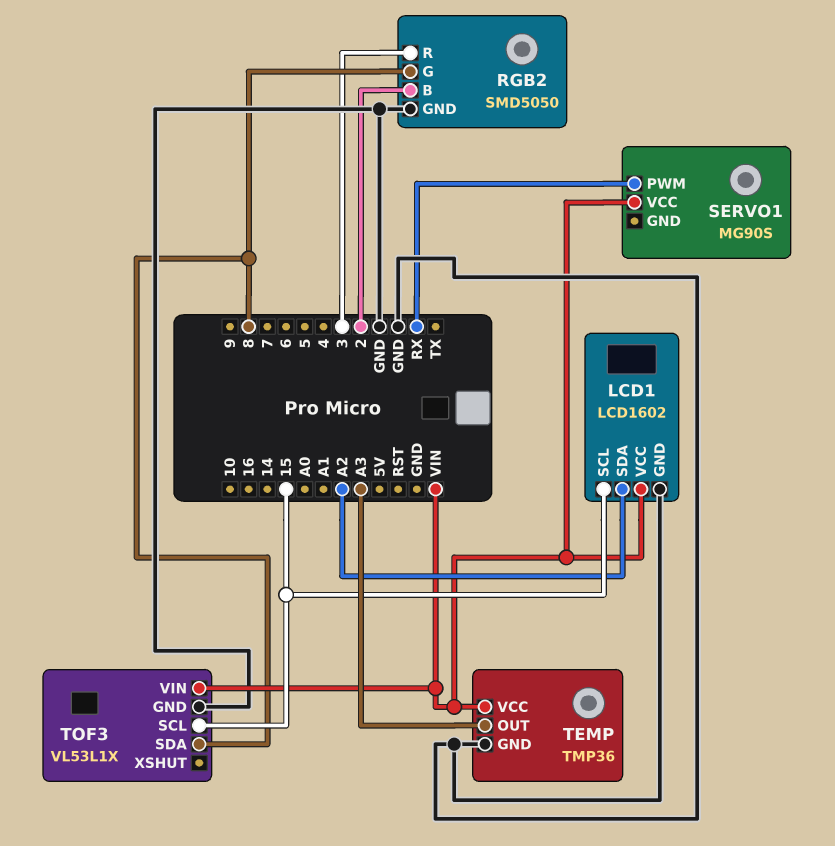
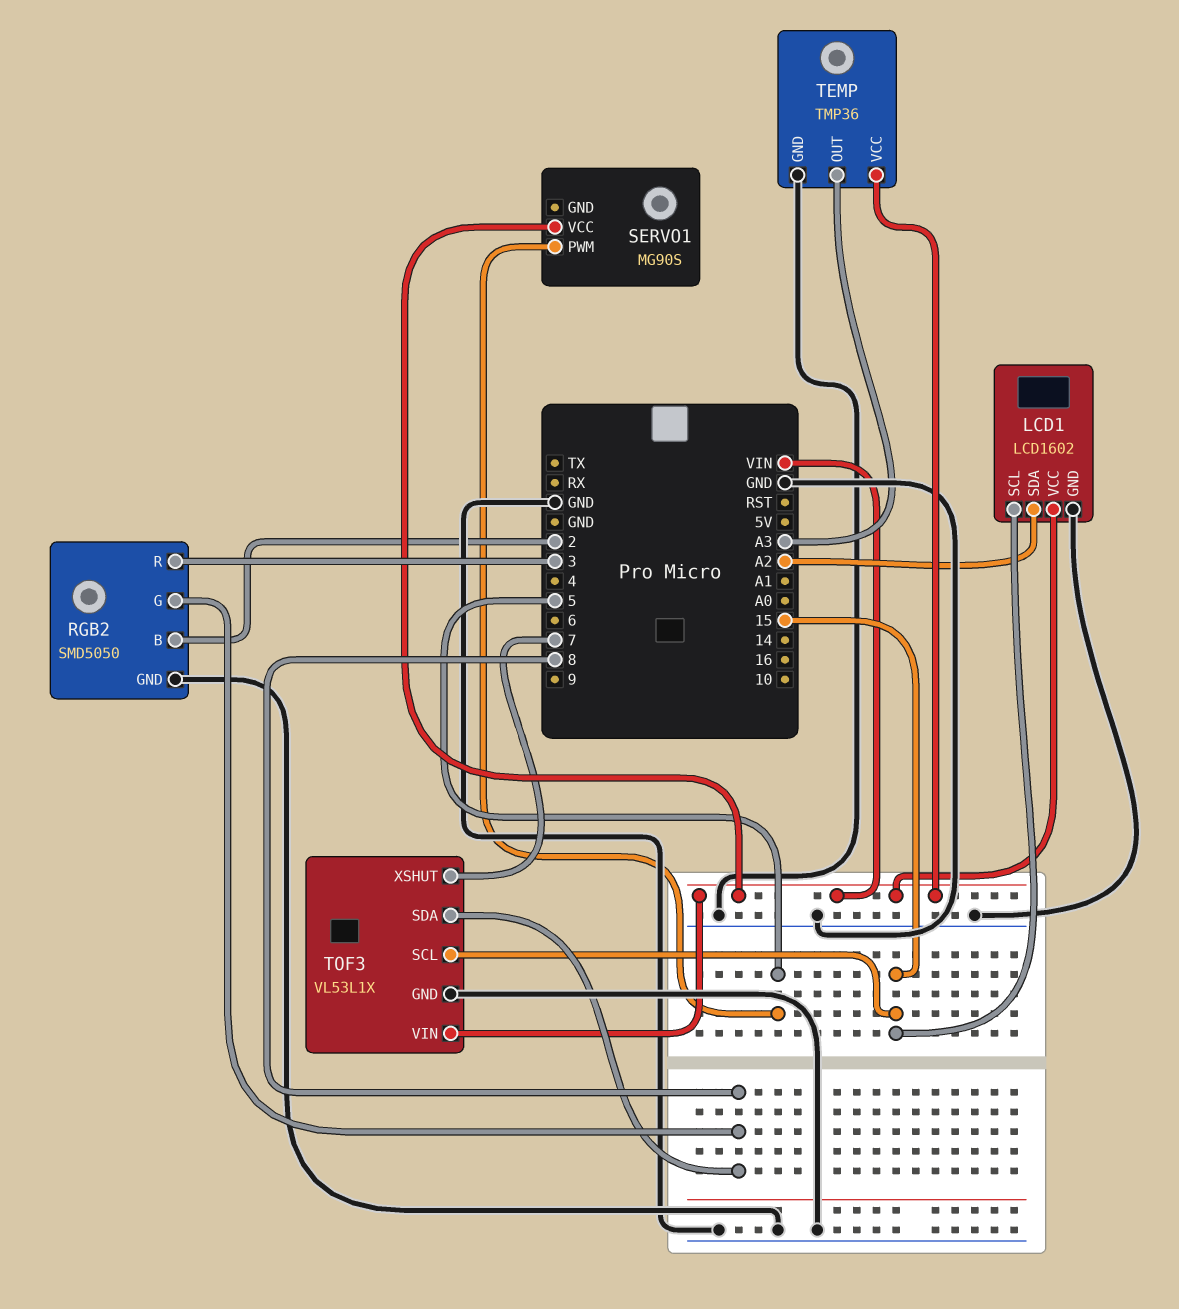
SERVO1 pin PWM: RX -> 5
TOF3 pin XSHUT: none -> 7

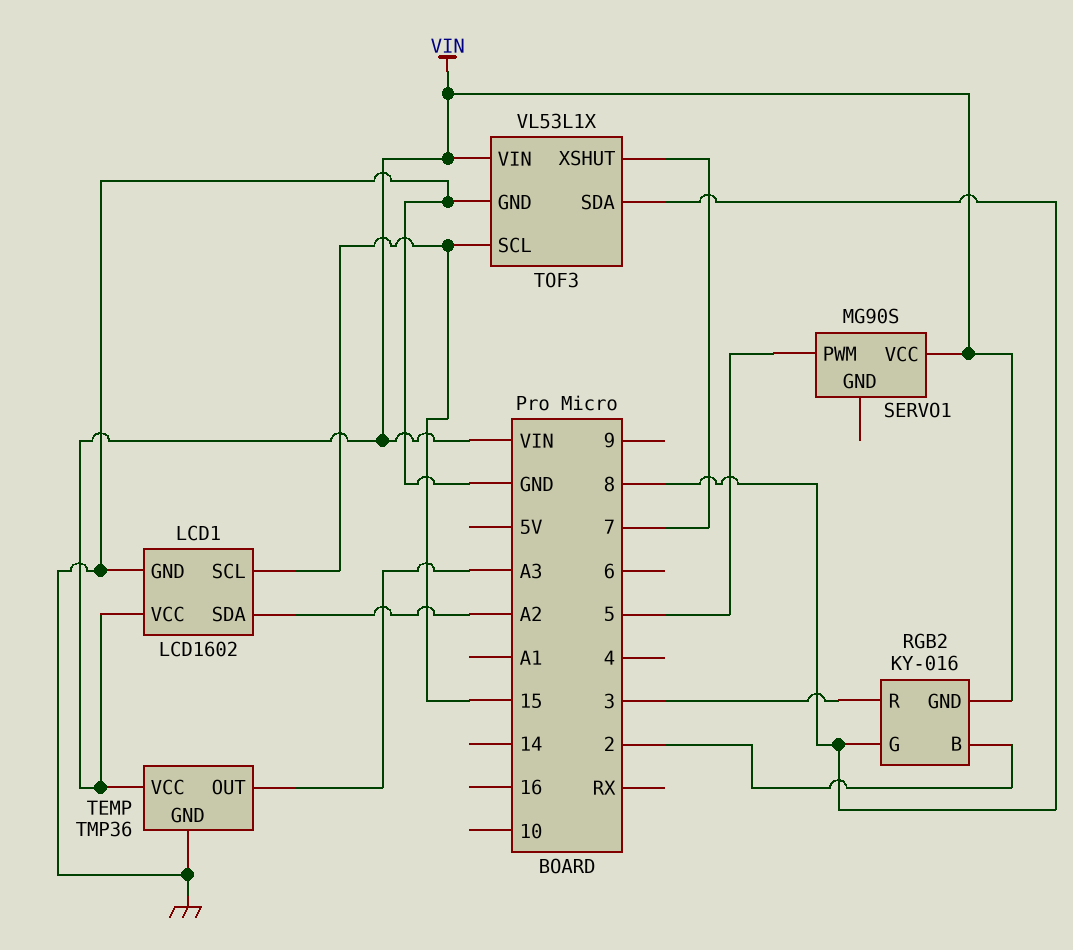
RGB2: SMD5050 -> KY-016
RGB2 pin GND: GND -> VIN

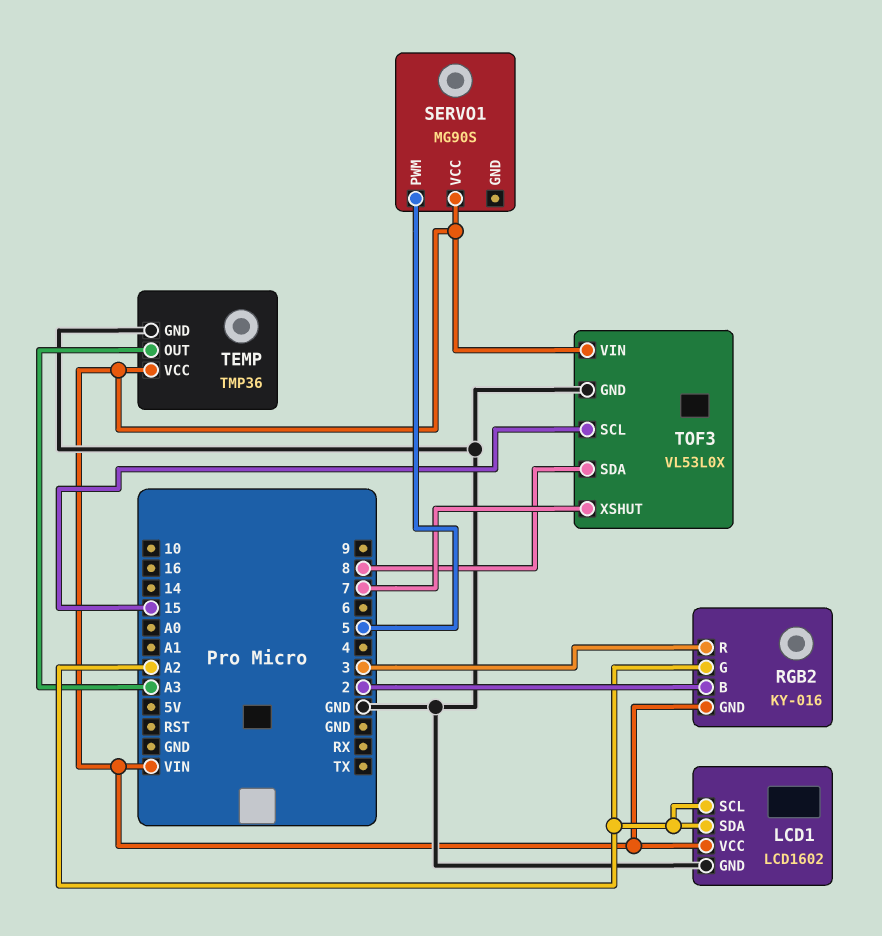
LCD1 pin SCL: 15 -> A2
RGB2 pin G: 8 -> A2
TOF3: VL53L1X -> VL53L0X

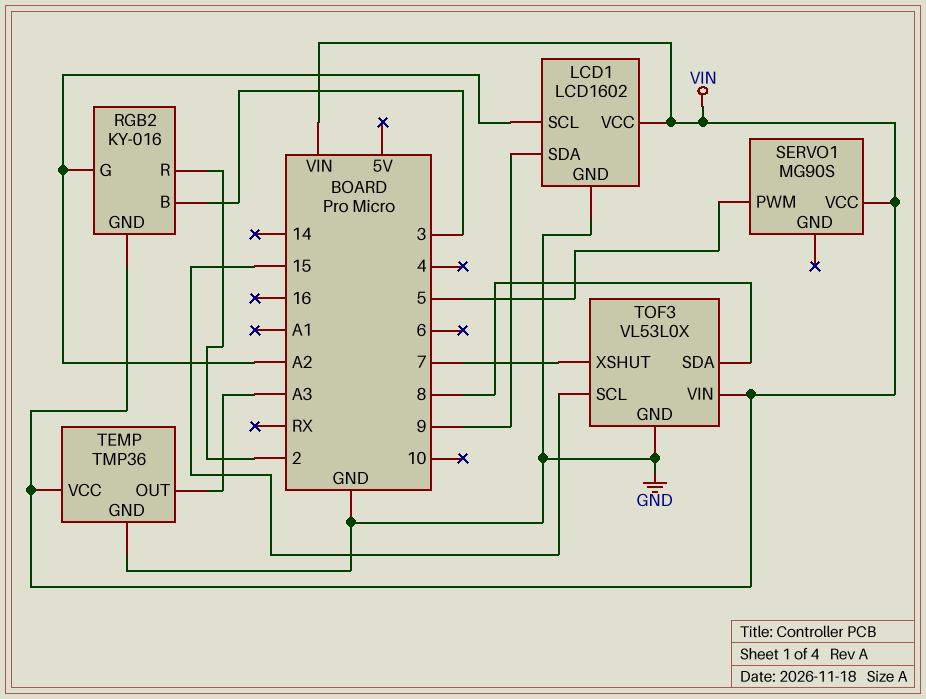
LCD1 pin SDA: A2 -> 9
RGB2 pin B: 2 -> 3
RGB2 pin R: 3 -> 2

